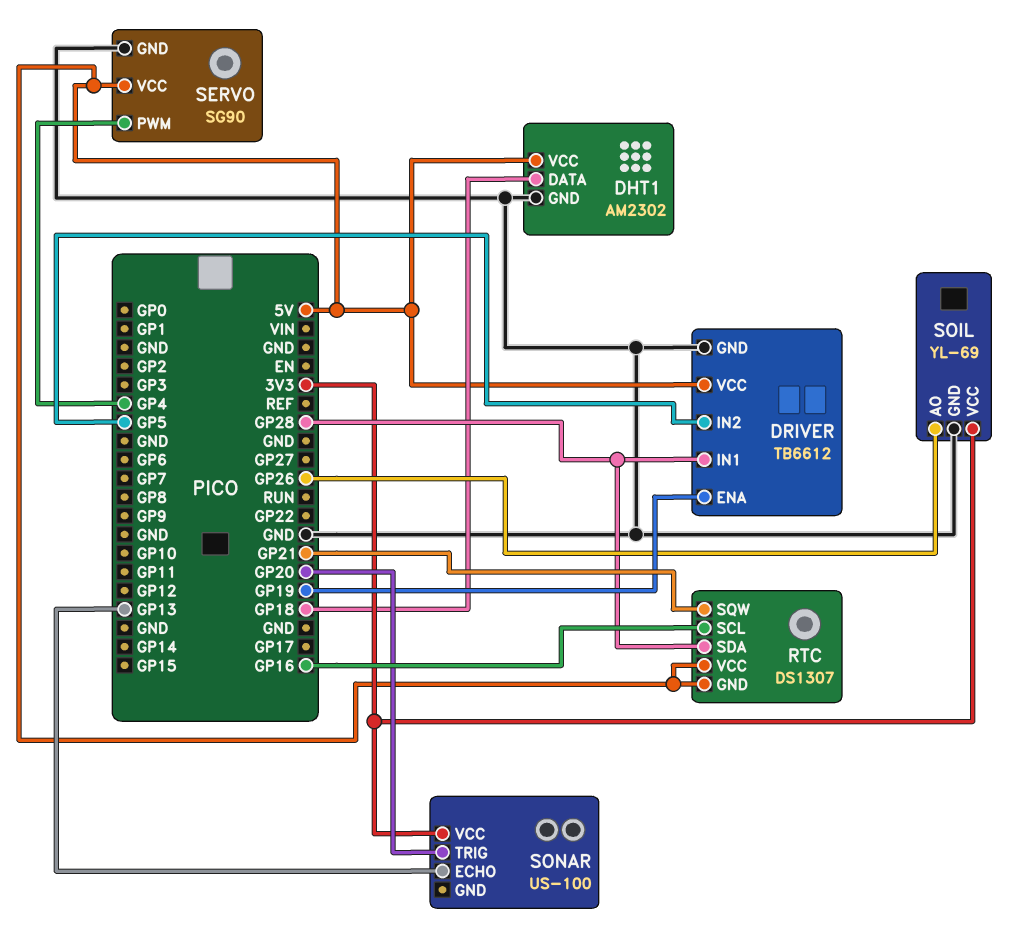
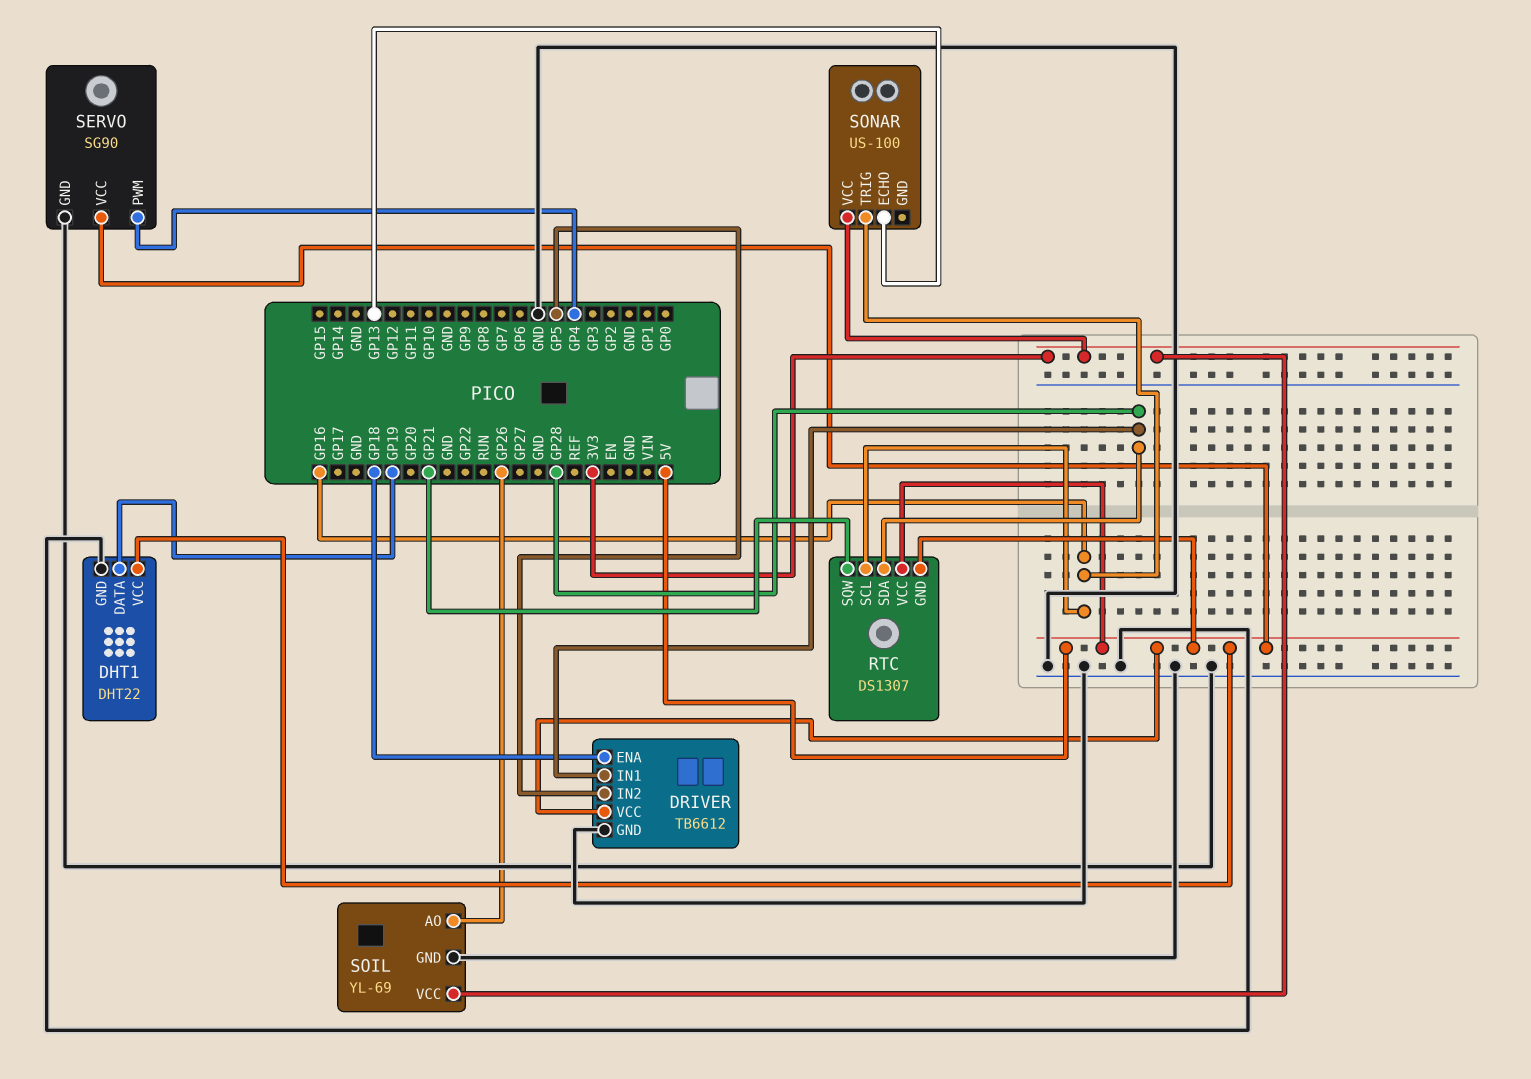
DHT1: AM2302 -> DHT22
DHT1 pin DATA: GP18 -> GP19
DRIVER pin ENA: GP19 -> GP18
SONAR pin TRIG: GP20 -> GP16

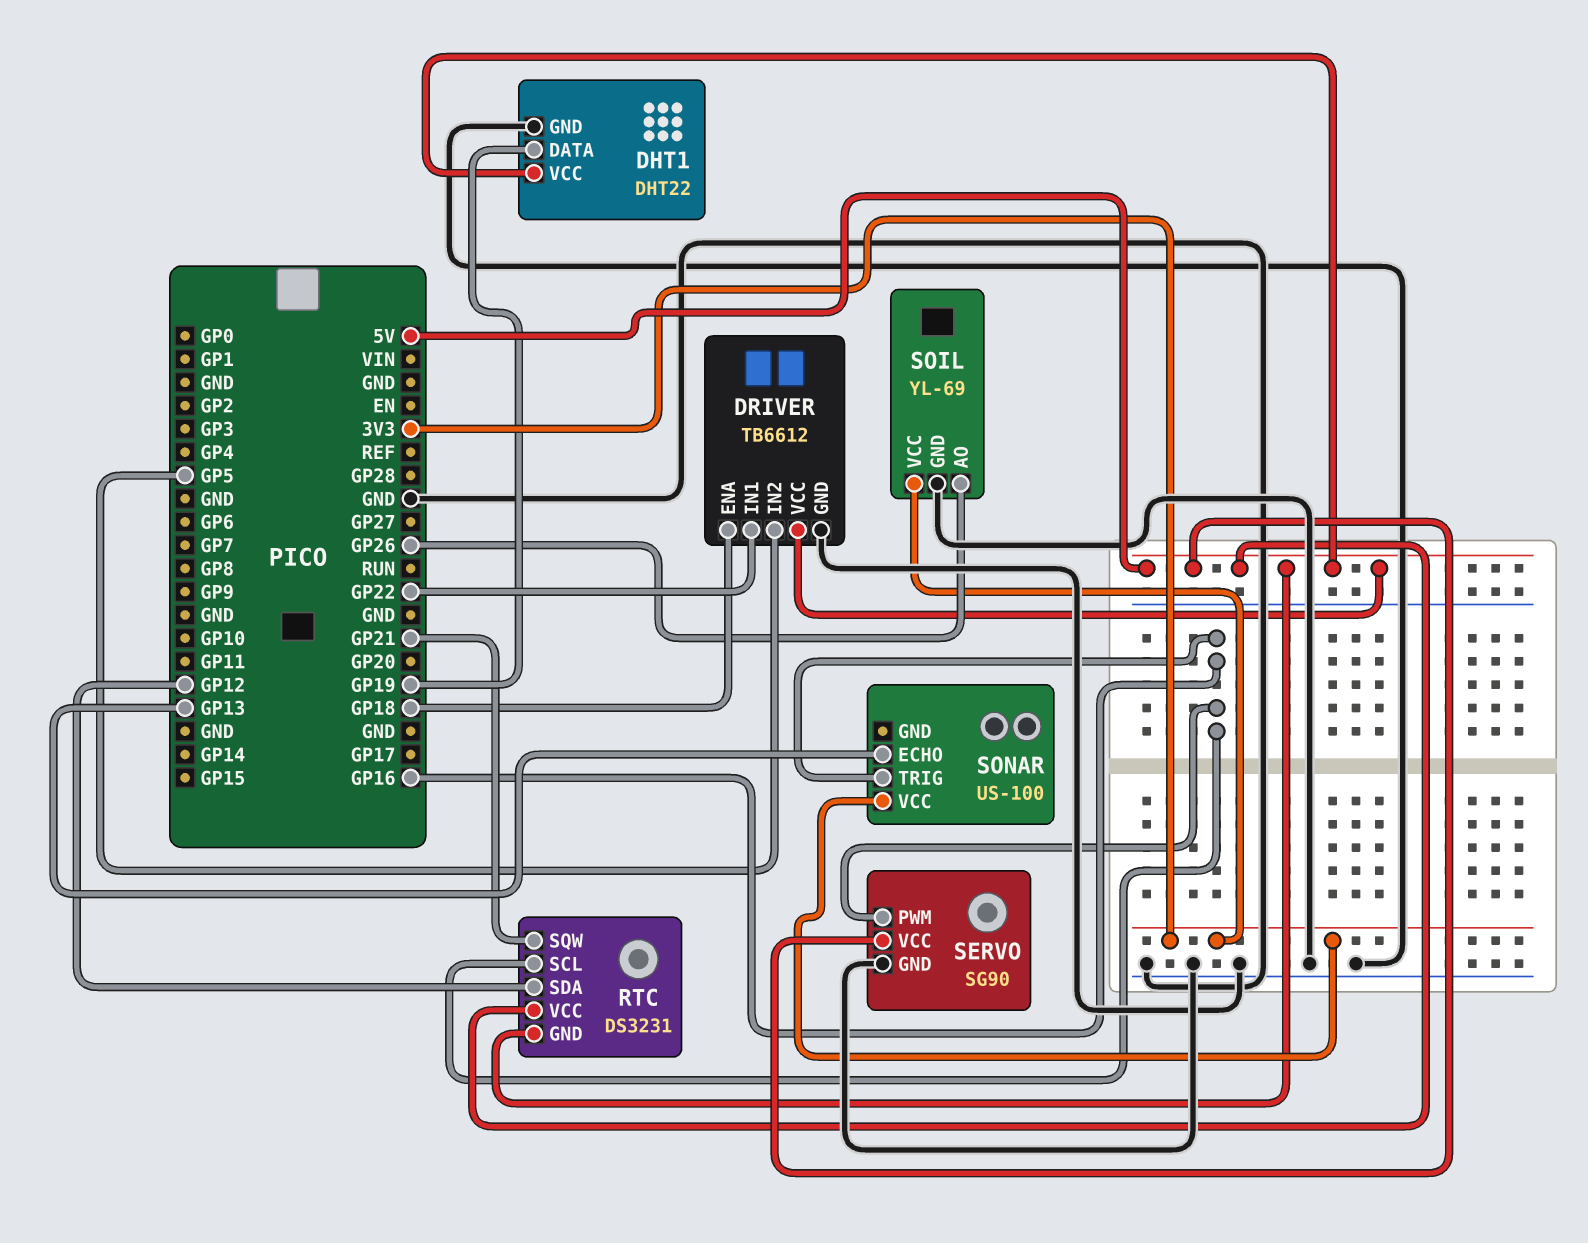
DRIVER pin IN1: GP28 -> GP22
RTC: DS1307 -> DS3231
RTC pin SDA: GP28 -> GP12
SERVO pin PWM: GP4 -> GP16

